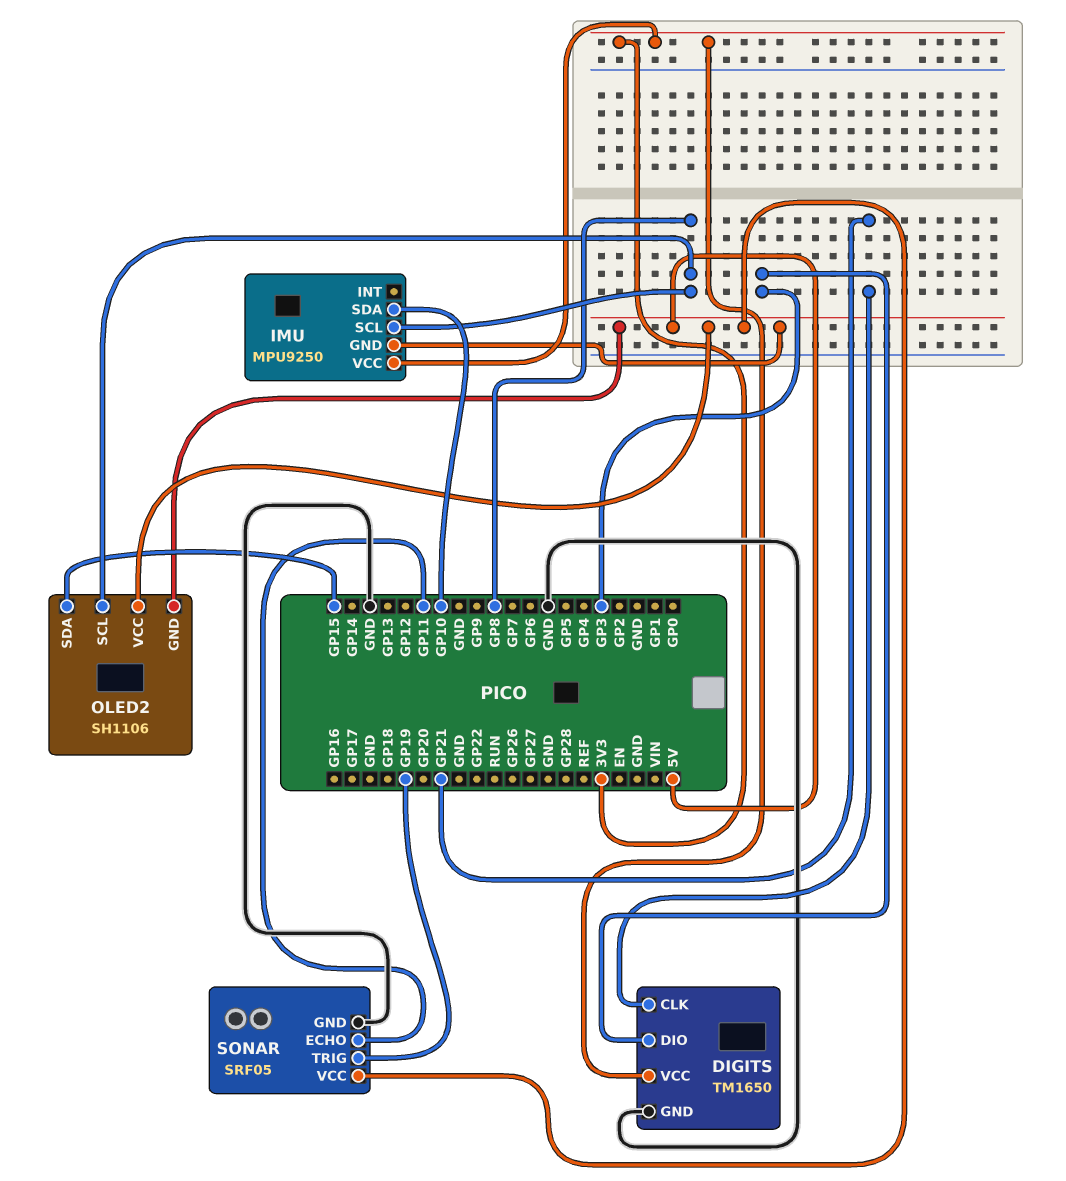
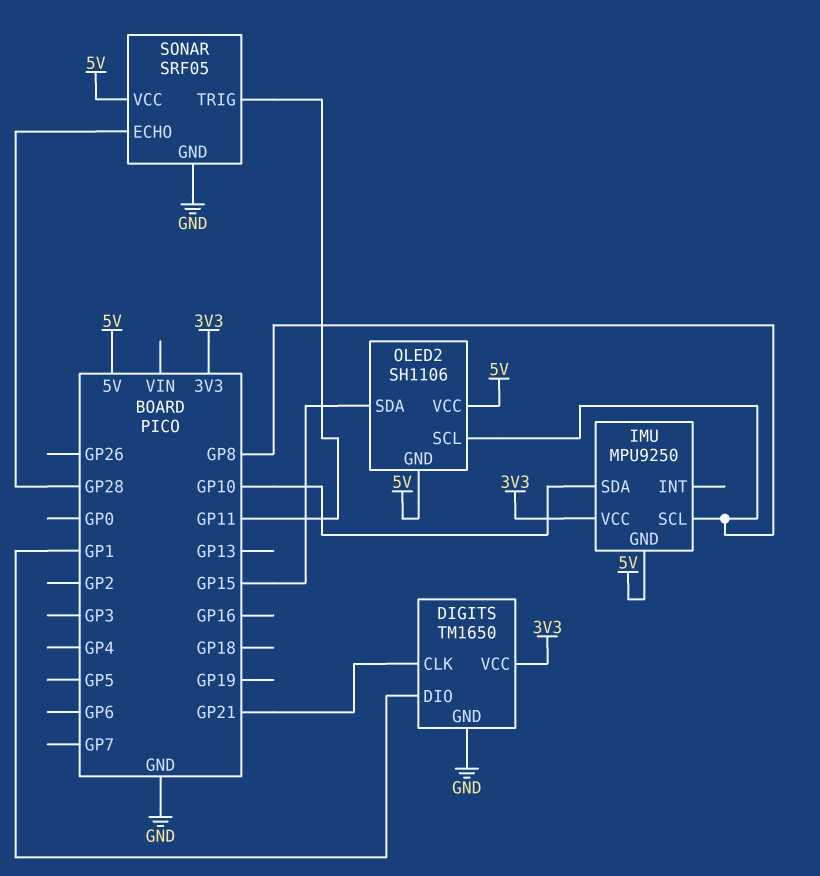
DIGITS pin DIO: GP3 -> GP1
SONAR pin ECHO: GP11 -> GP28
SONAR pin TRIG: GP19 -> GP11

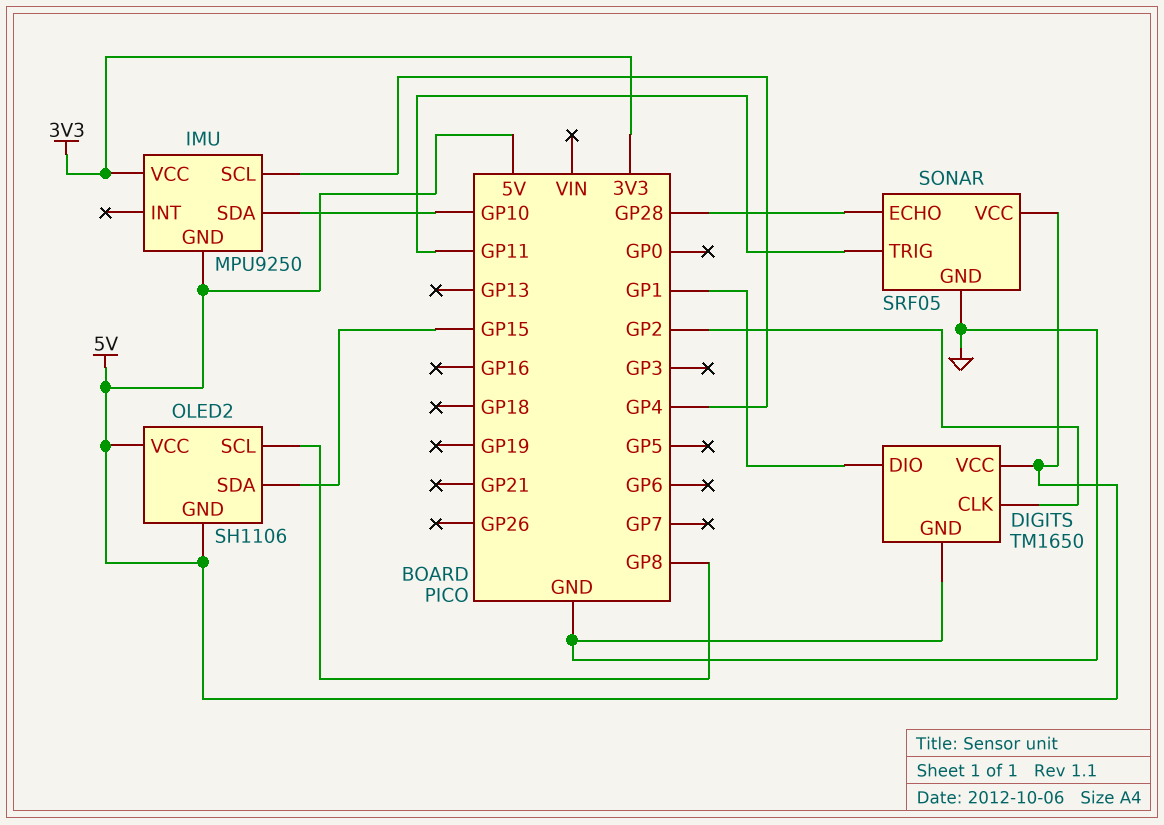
DIGITS pin CLK: GP21 -> GP2
DIGITS pin VCC: 3V3 -> 5V
IMU pin SCL: GP8 -> GP4

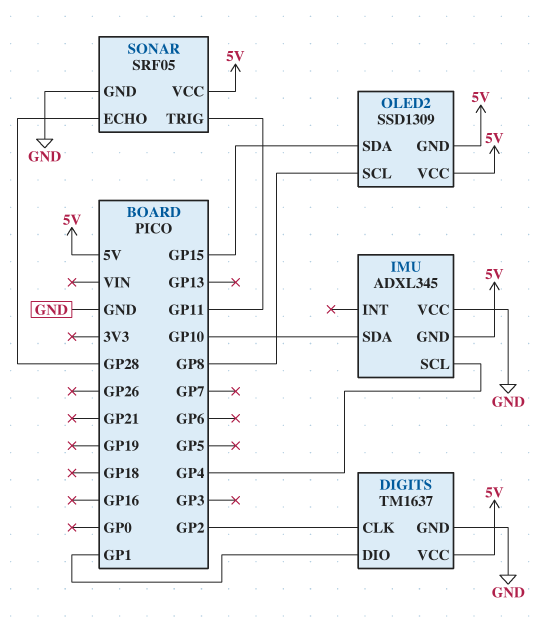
DIGITS: TM1650 -> TM1637
IMU: MPU9250 -> ADXL345
IMU pin VCC: 3V3 -> GND
OLED2: SH1106 -> SSD1309

